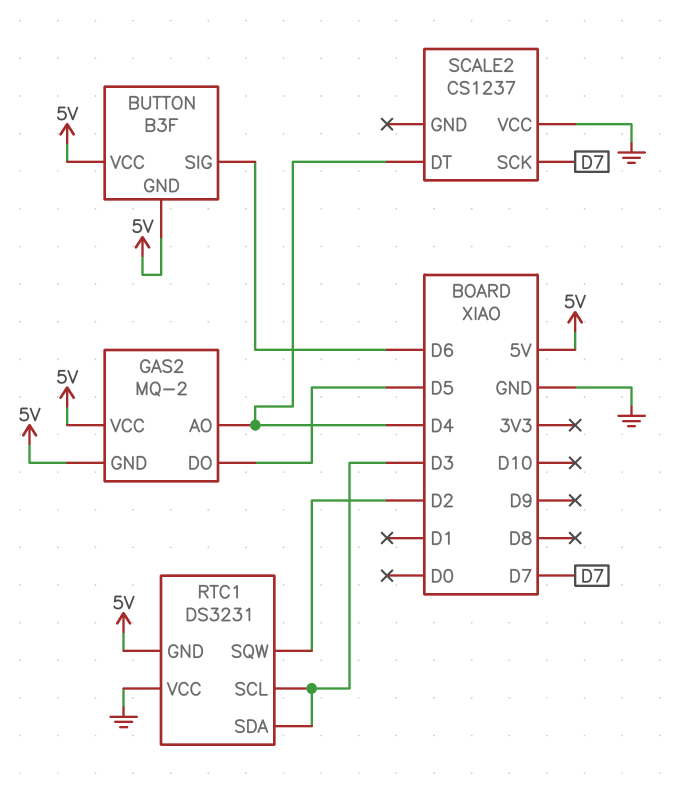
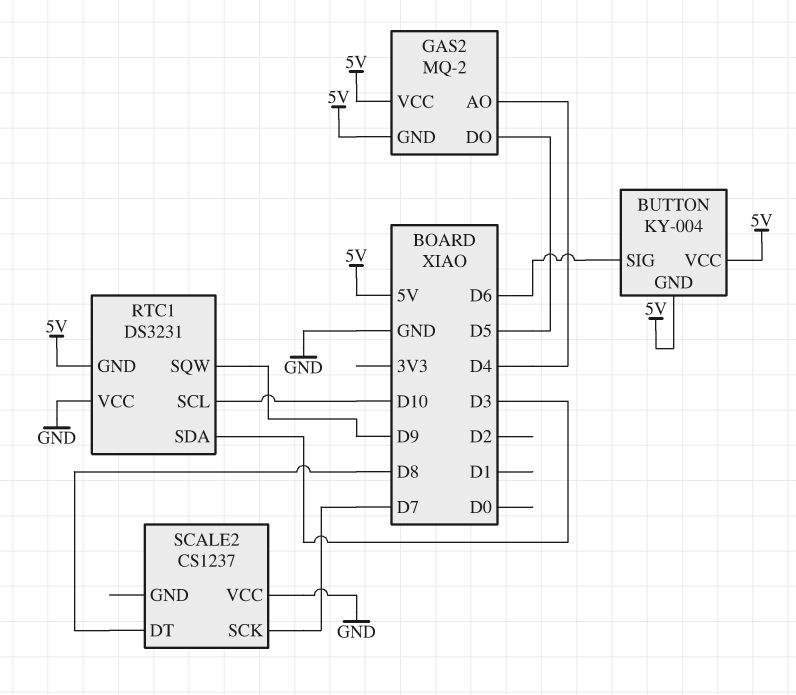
BUTTON: B3F -> KY-004
RTC1 pin SCL: D3 -> D10
RTC1 pin SQW: D2 -> D9
SCALE2 pin DT: D4 -> D8

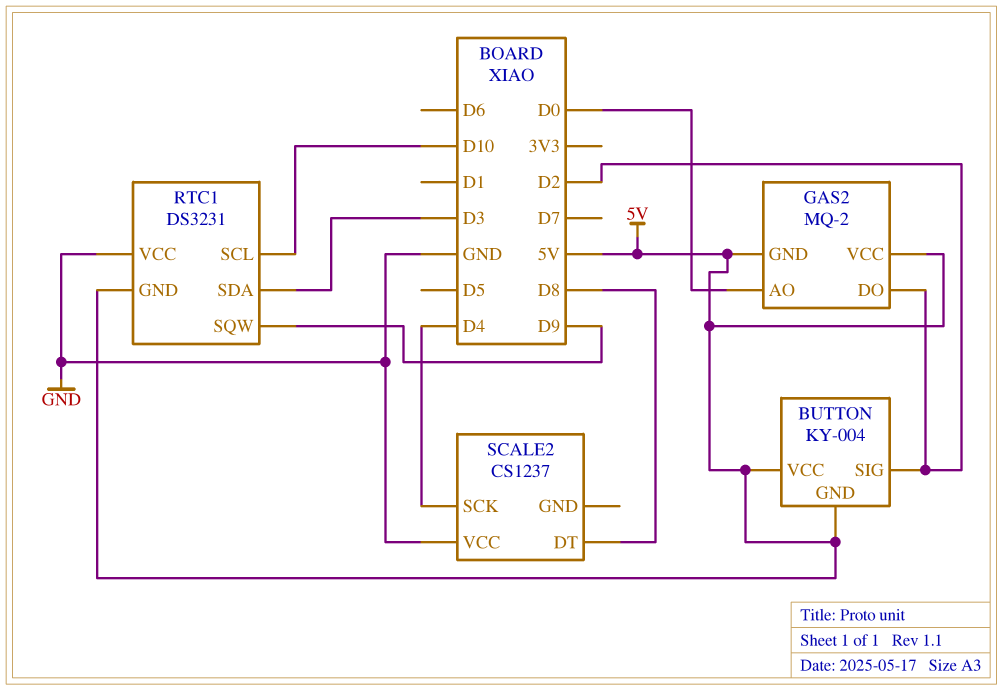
BUTTON pin SIG: D6 -> D2
GAS2 pin AO: D4 -> D0
GAS2 pin DO: D5 -> D2
SCALE2 pin SCK: D7 -> D4

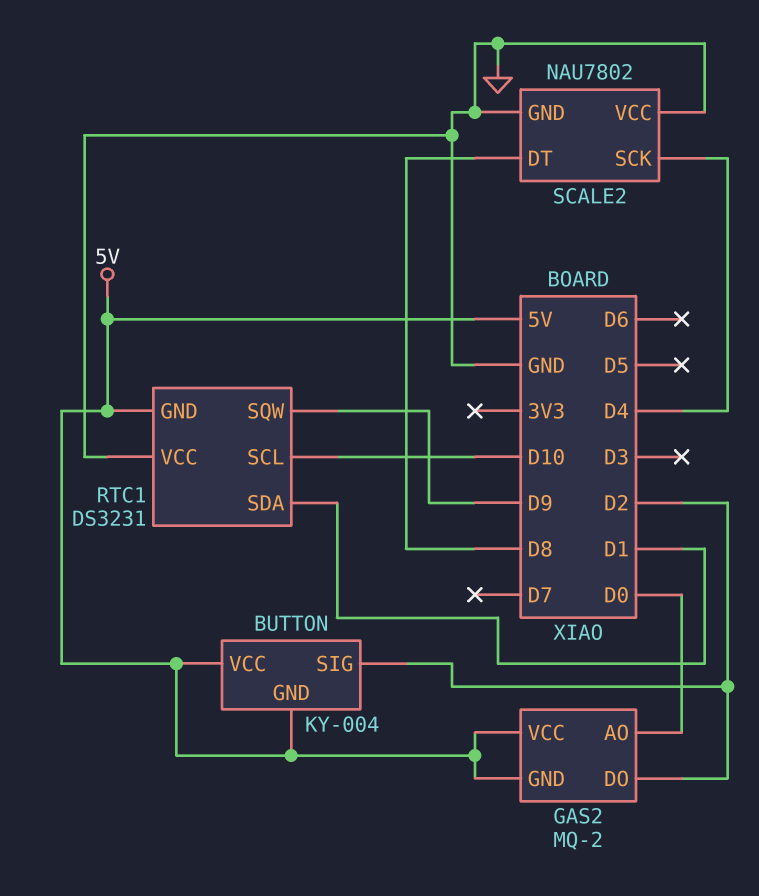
RTC1 pin SDA: D3 -> D1
SCALE2: CS1237 -> NAU7802
SCALE2 pin GND: none -> GND

